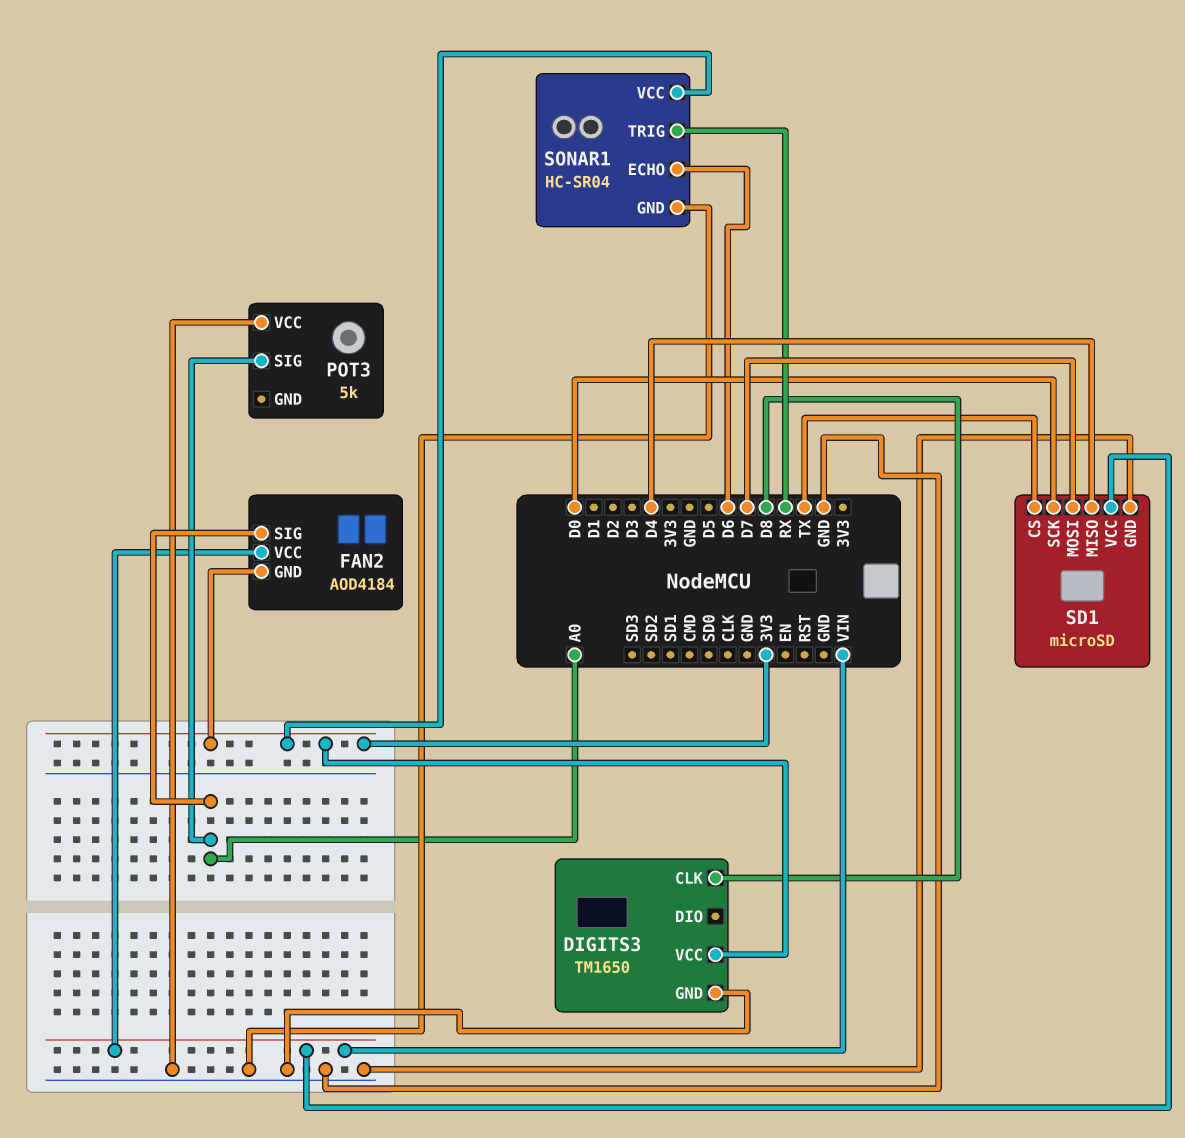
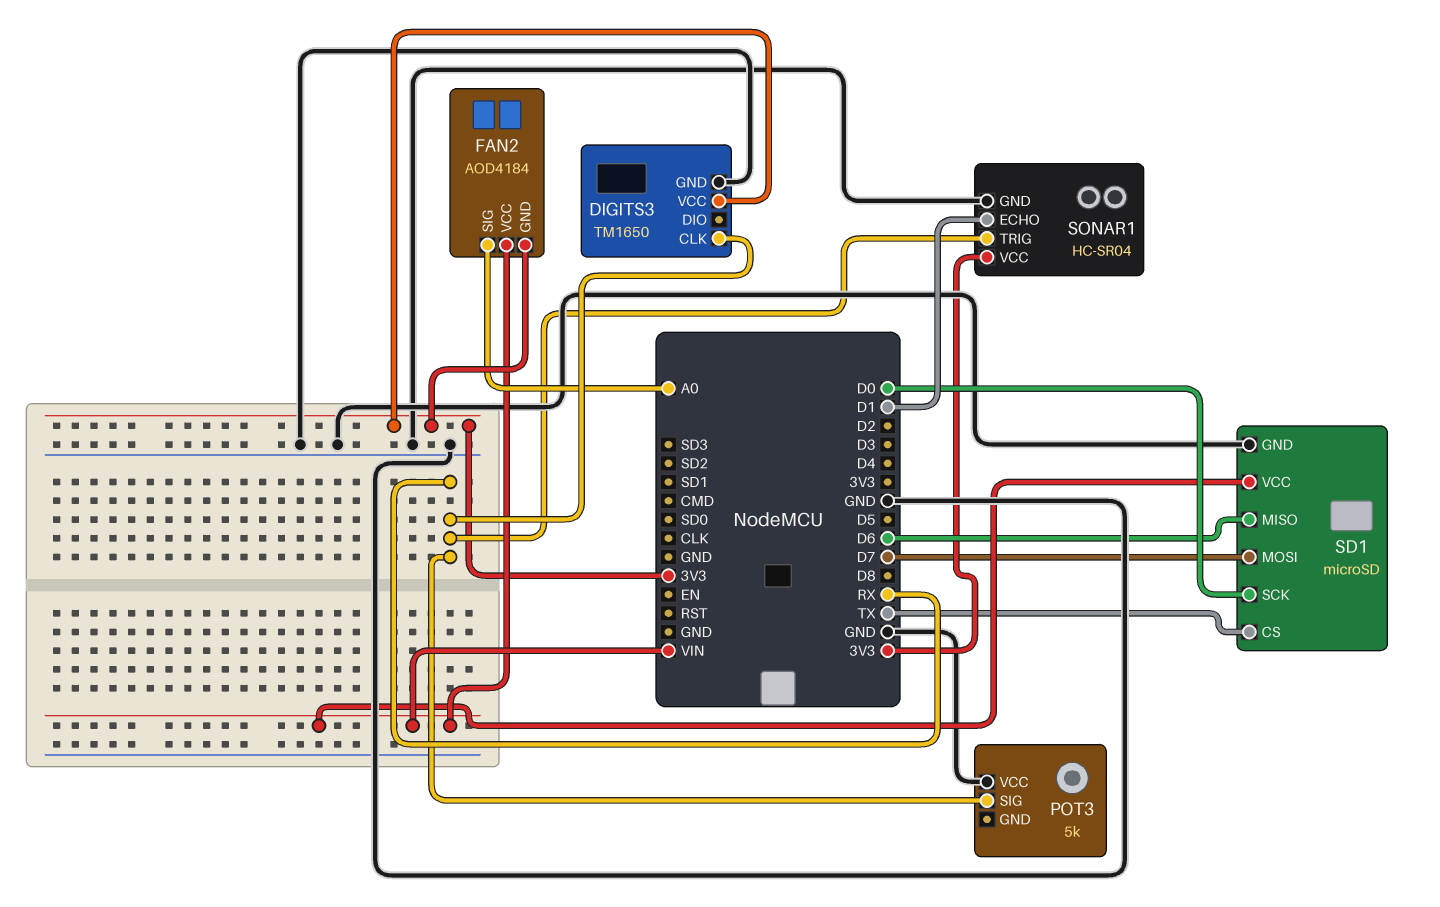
DIGITS3 pin CLK: D8 -> RX
POT3 pin SIG: A0 -> RX
SD1 pin MISO: D4 -> D6
SONAR1 pin ECHO: D6 -> D1

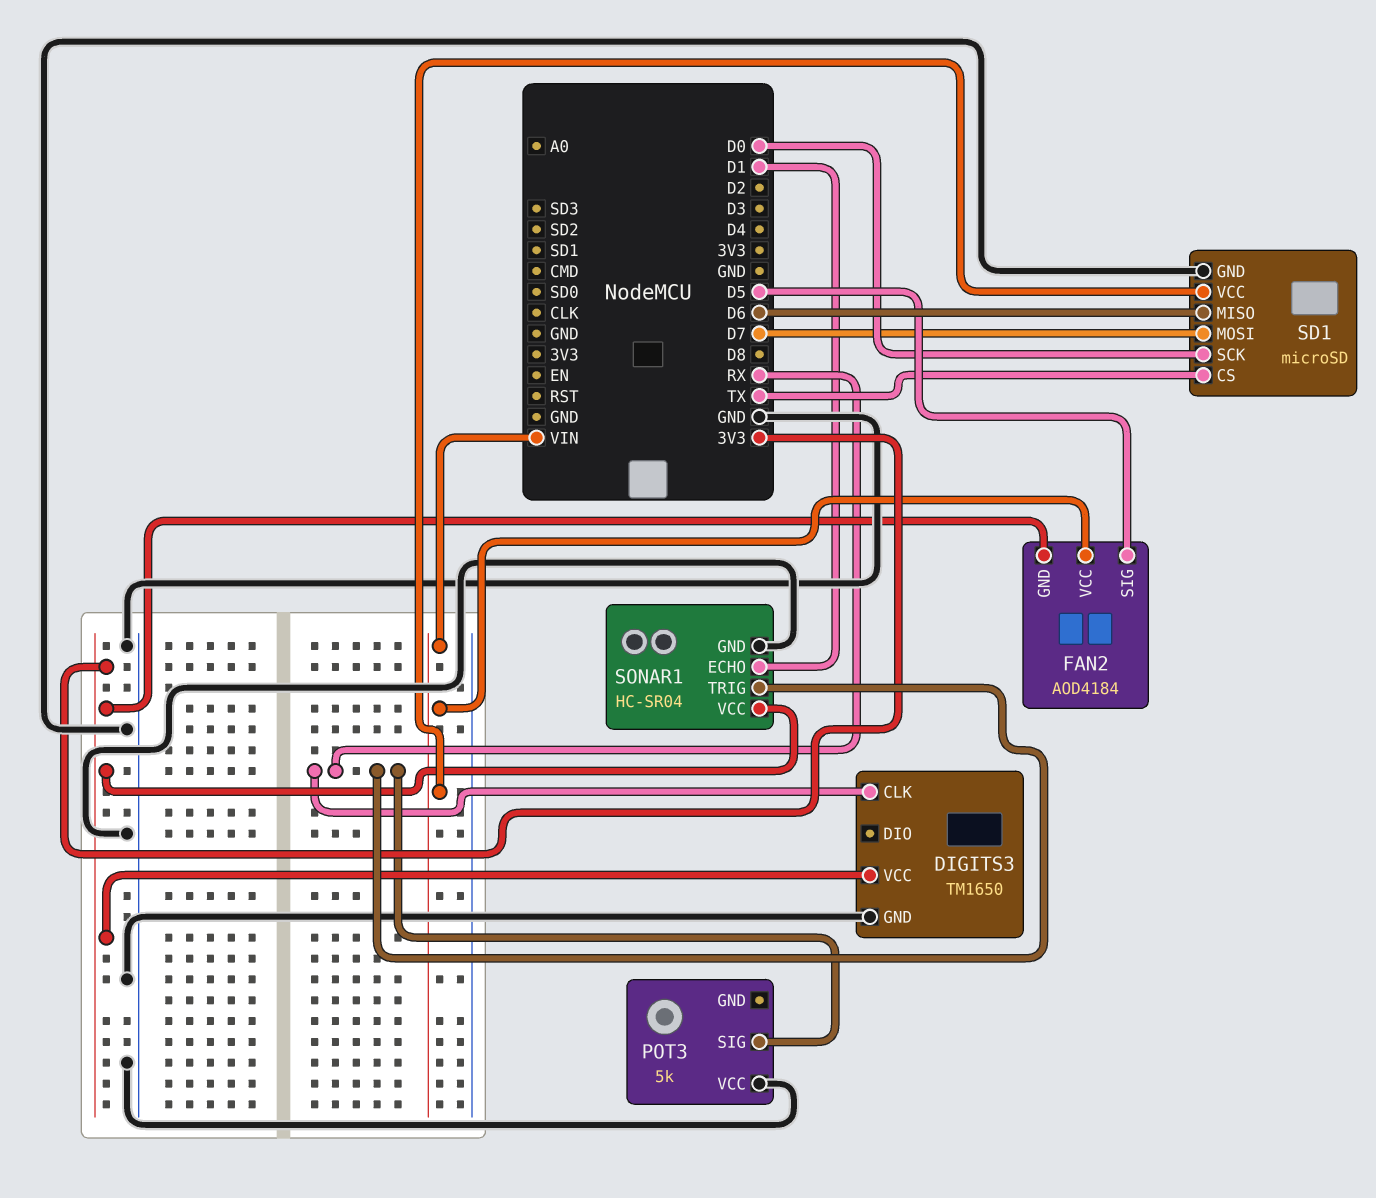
FAN2 pin SIG: A0 -> D5

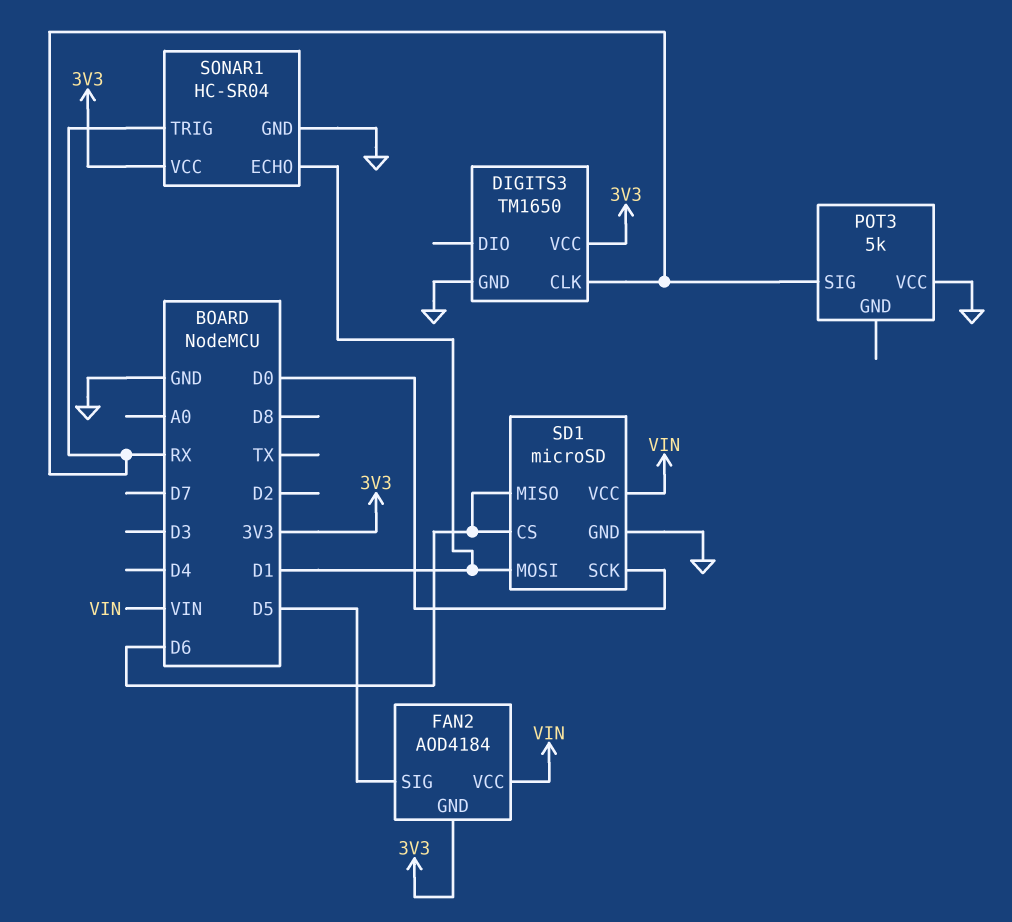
SD1 pin CS: TX -> D6
SD1 pin MOSI: D7 -> D1

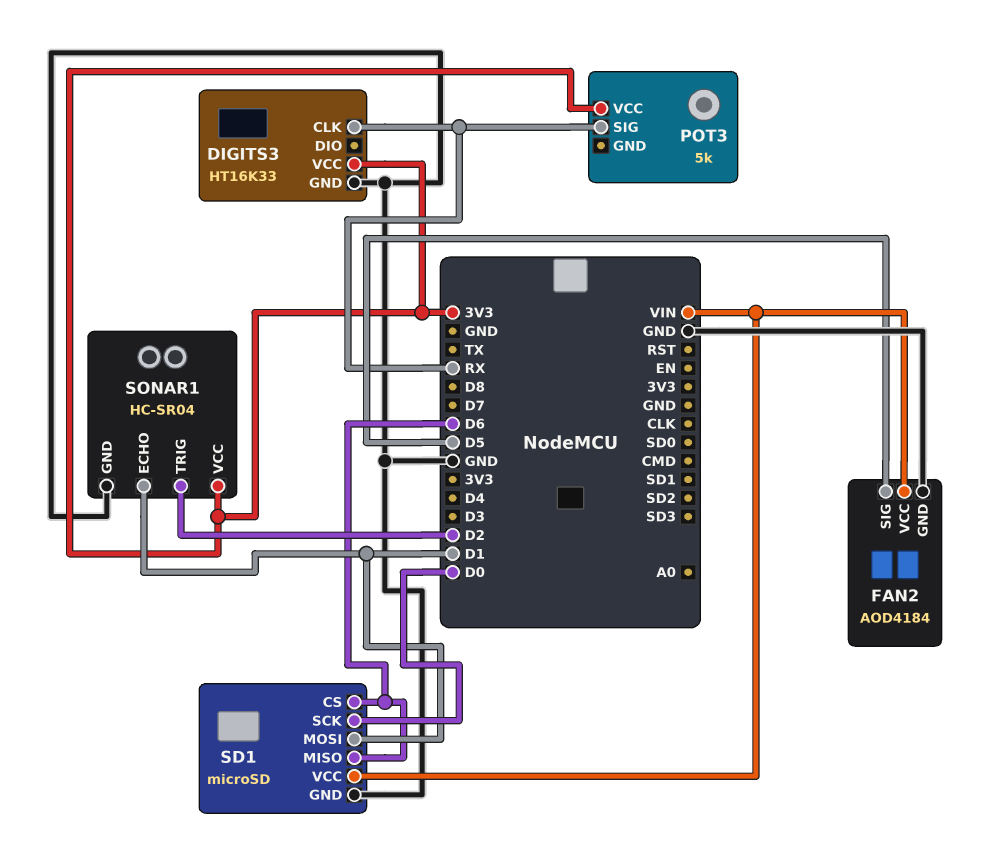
DIGITS3: TM1650 -> HT16K33
FAN2 pin GND: 3V3 -> GND
POT3 pin VCC: GND -> 3V3
SONAR1 pin TRIG: RX -> D2

